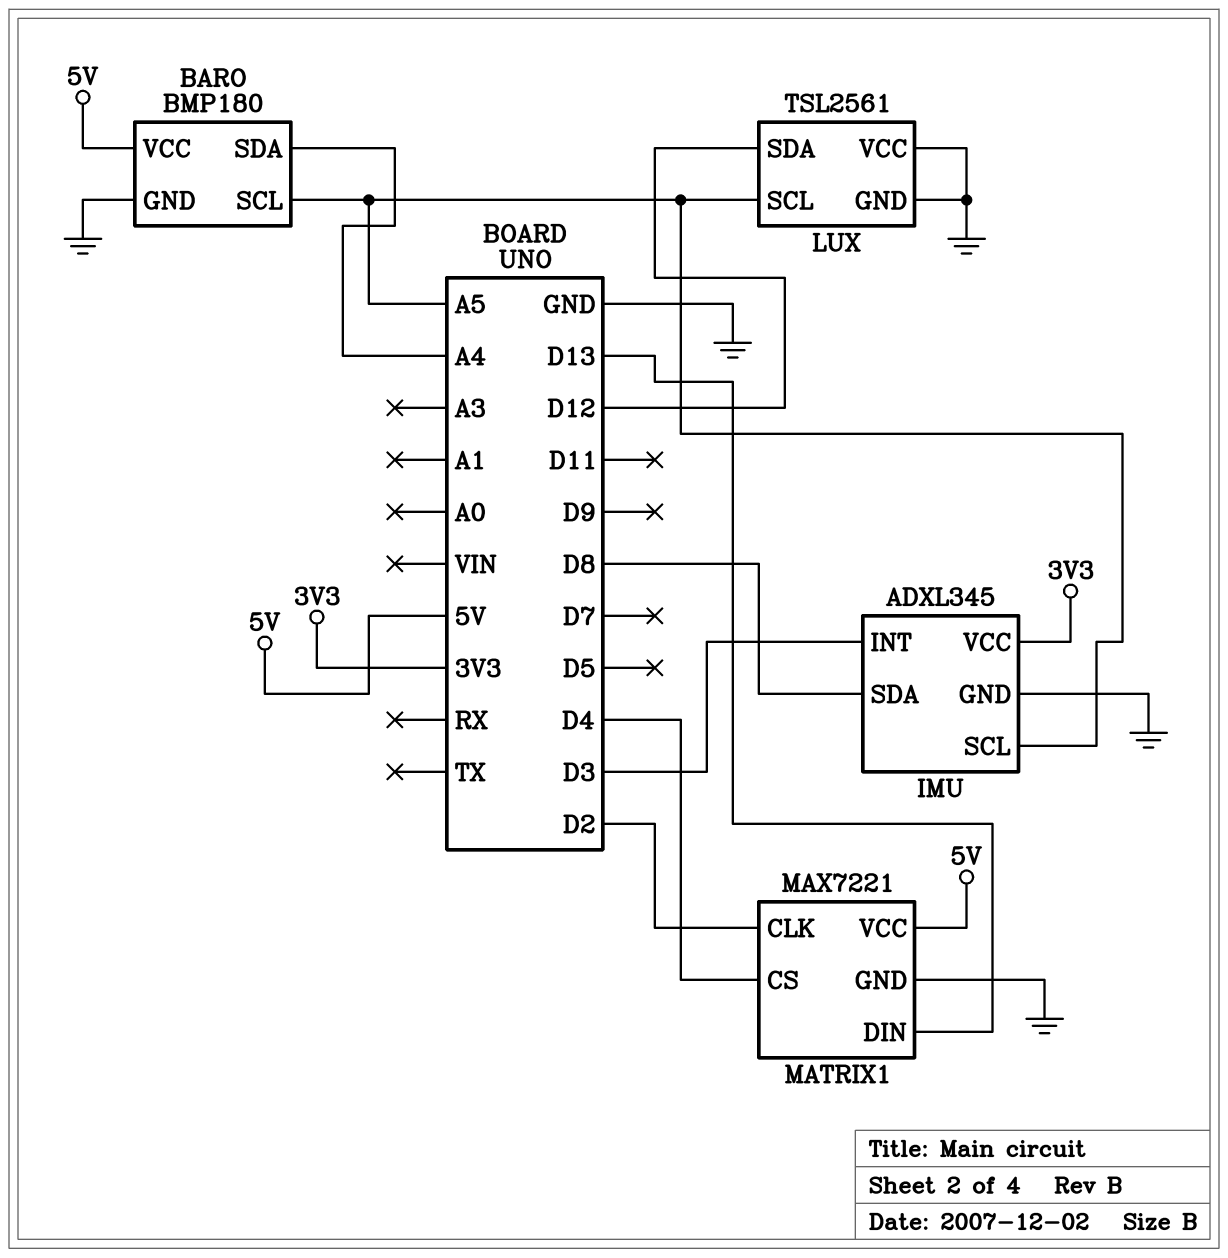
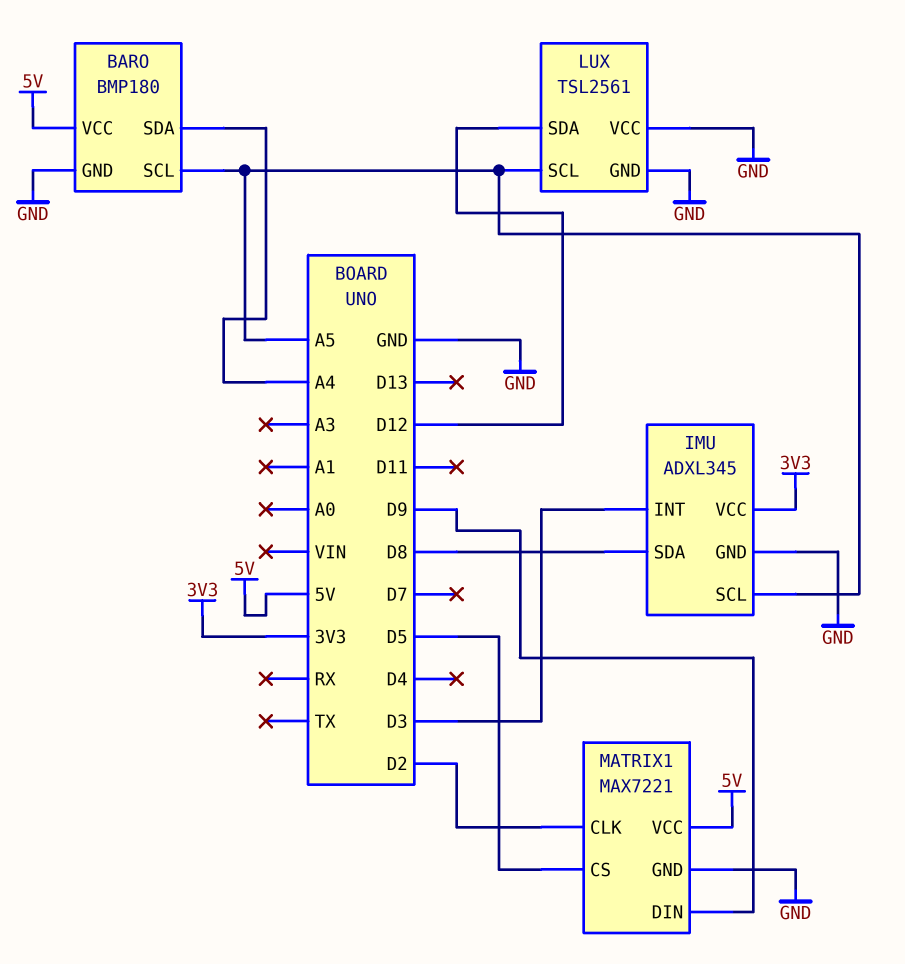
MATRIX1 pin CS: D4 -> D5
MATRIX1 pin DIN: D13 -> D9

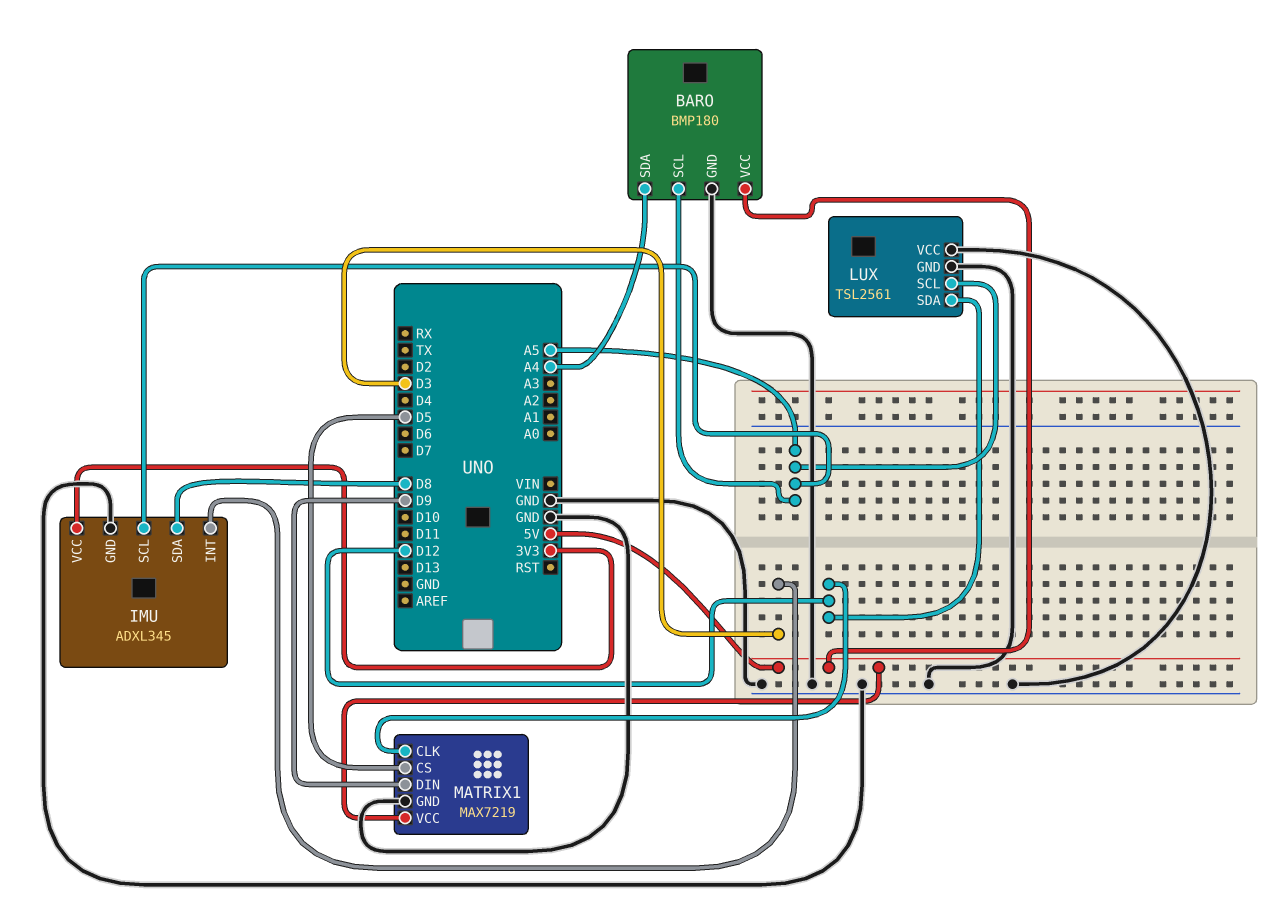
MATRIX1: MAX7221 -> MAX7219
MATRIX1 pin CLK: D2 -> D12

